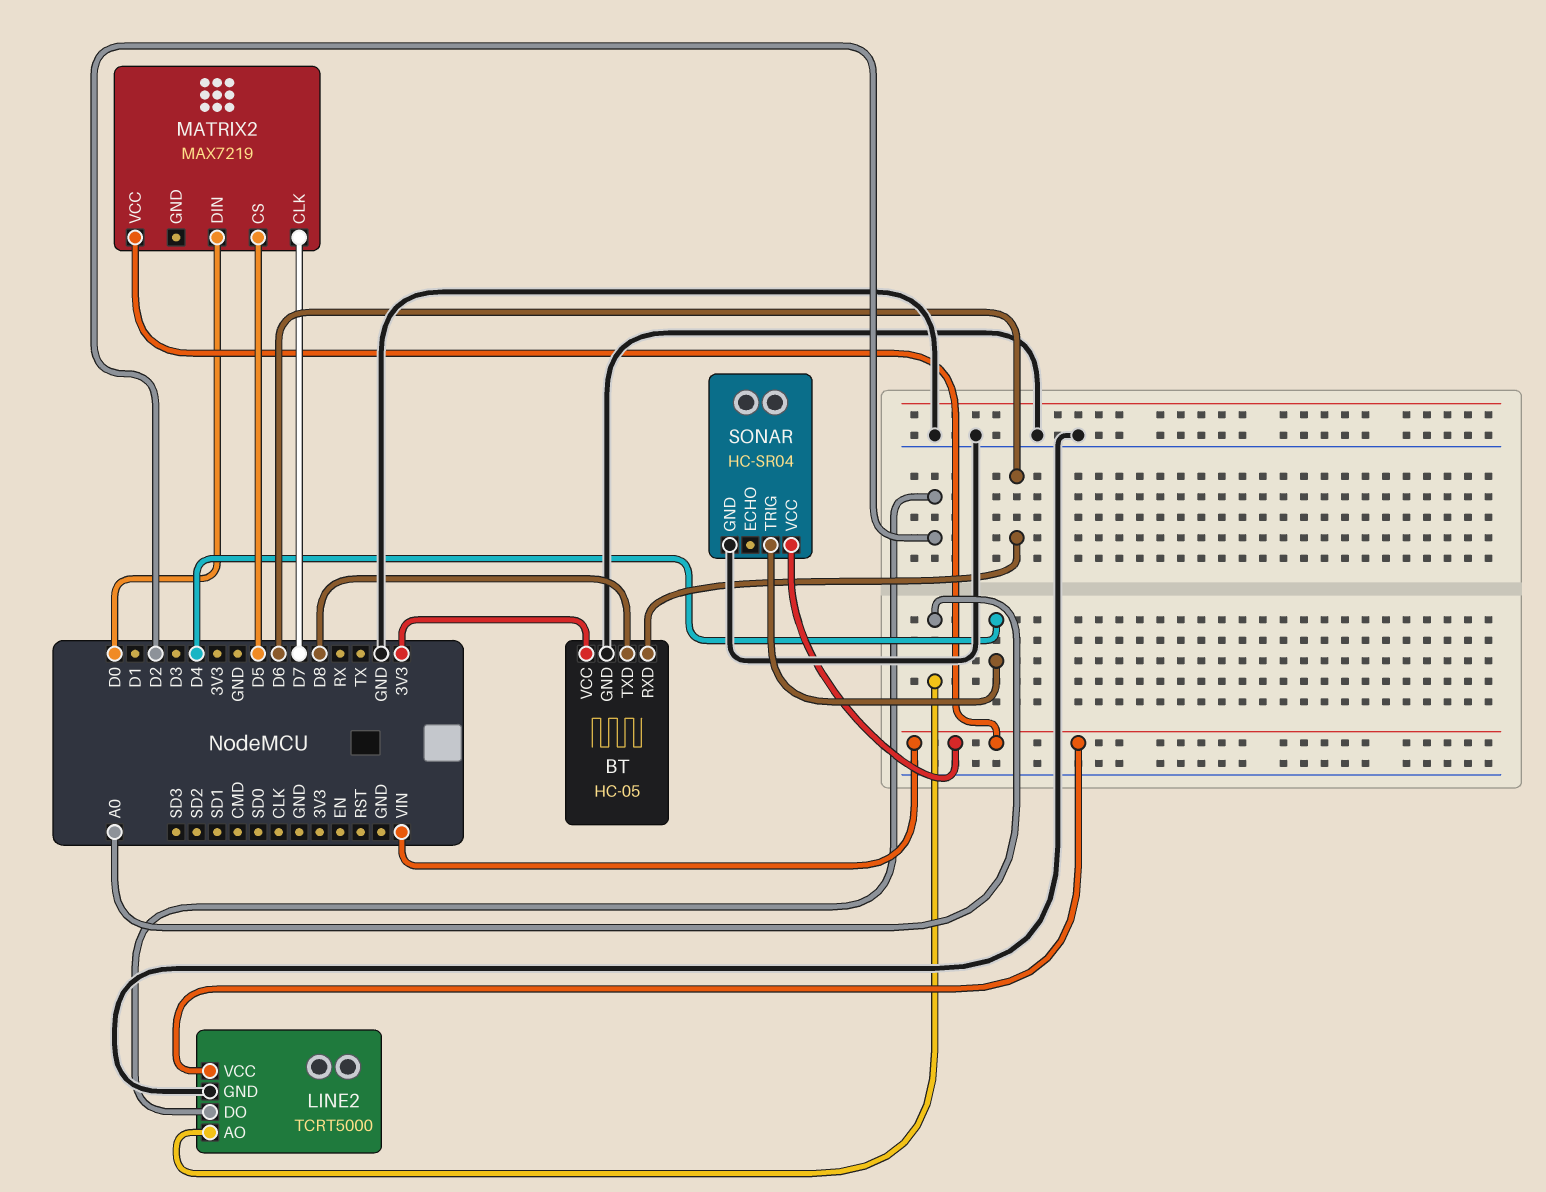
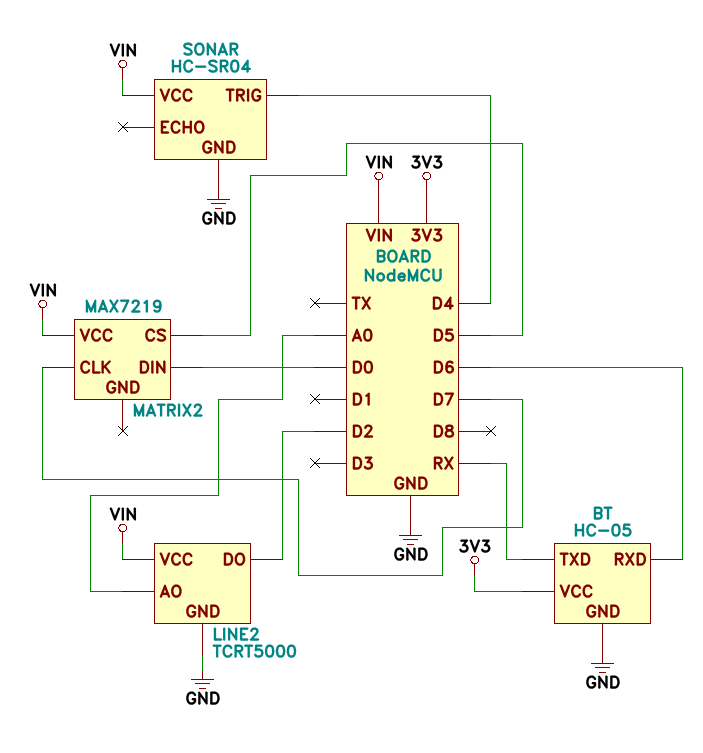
BT pin TXD: D8 -> RX

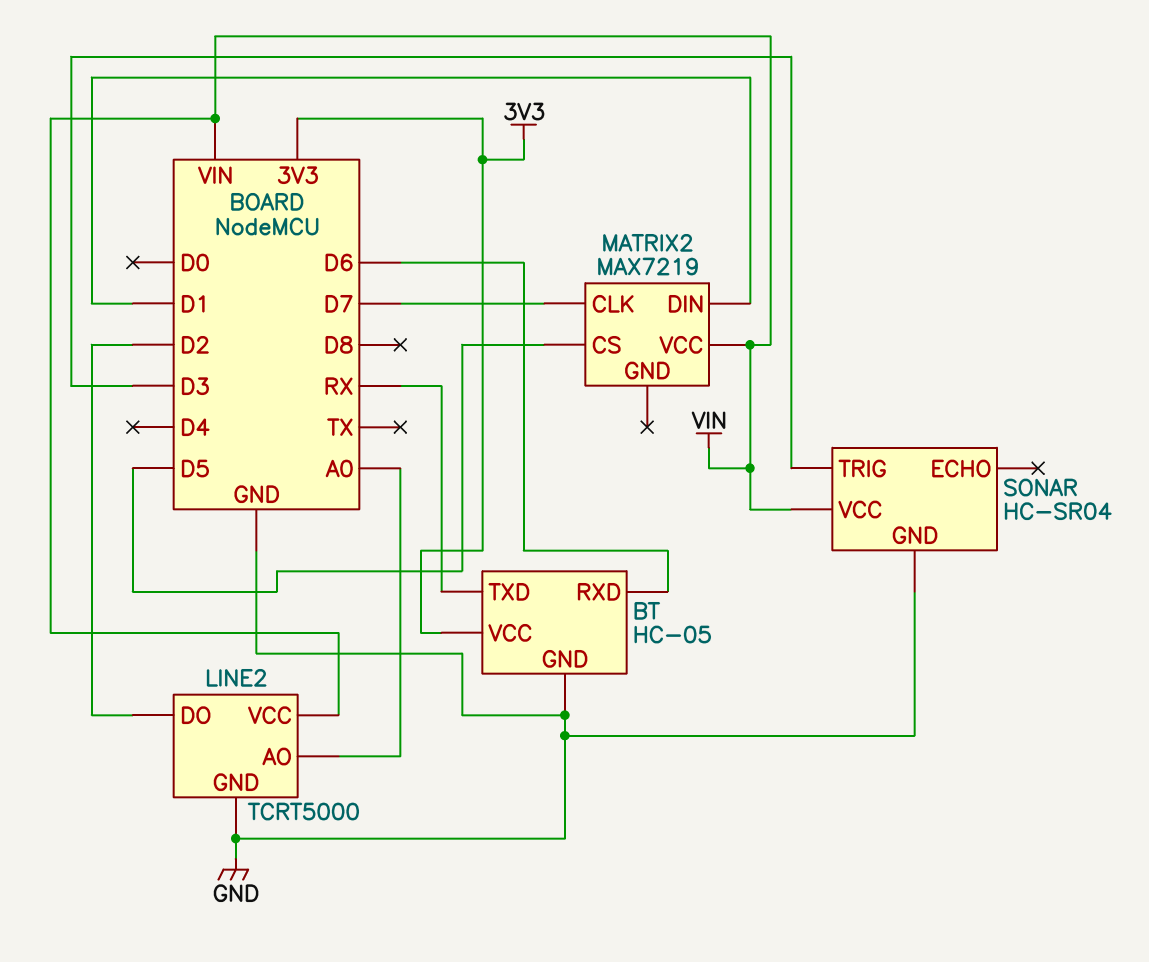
MATRIX2 pin DIN: D0 -> D1
SONAR pin TRIG: D4 -> D3

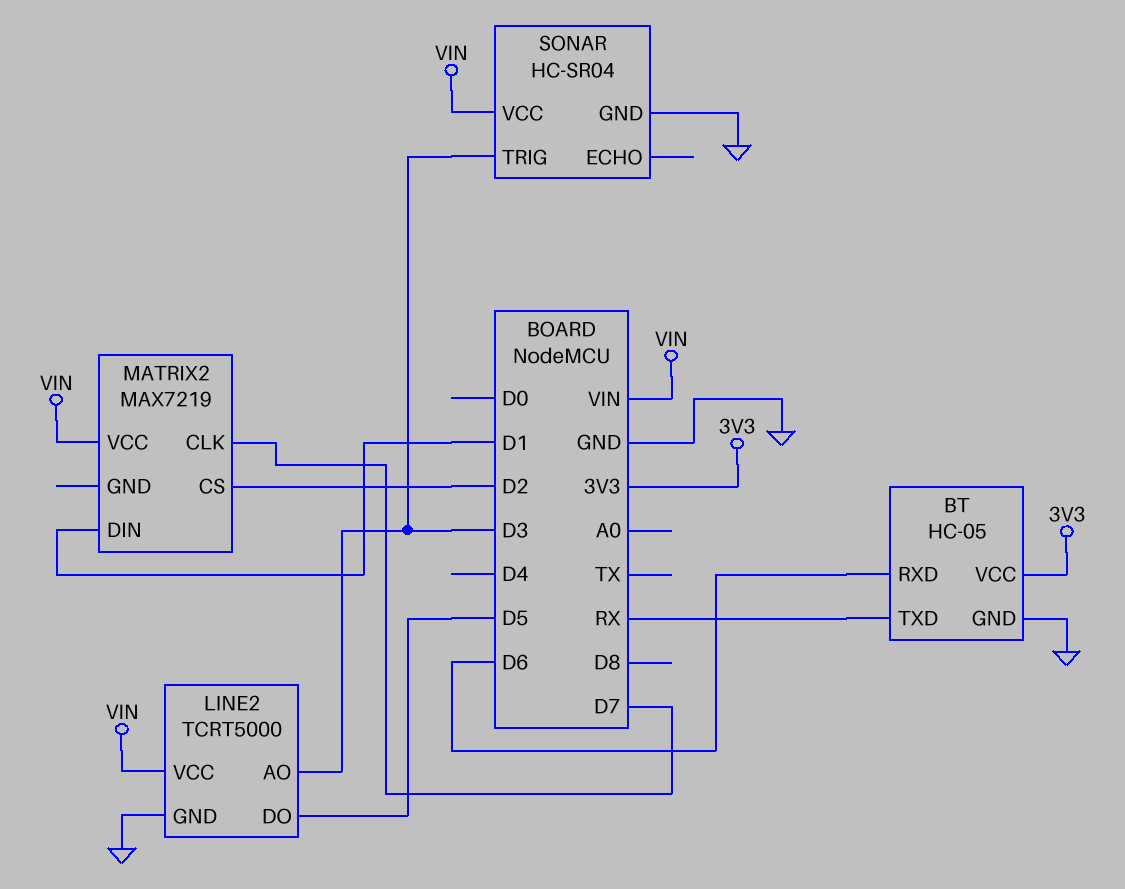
LINE2 pin AO: A0 -> D3
LINE2 pin DO: D2 -> D5
MATRIX2 pin CS: D5 -> D2

